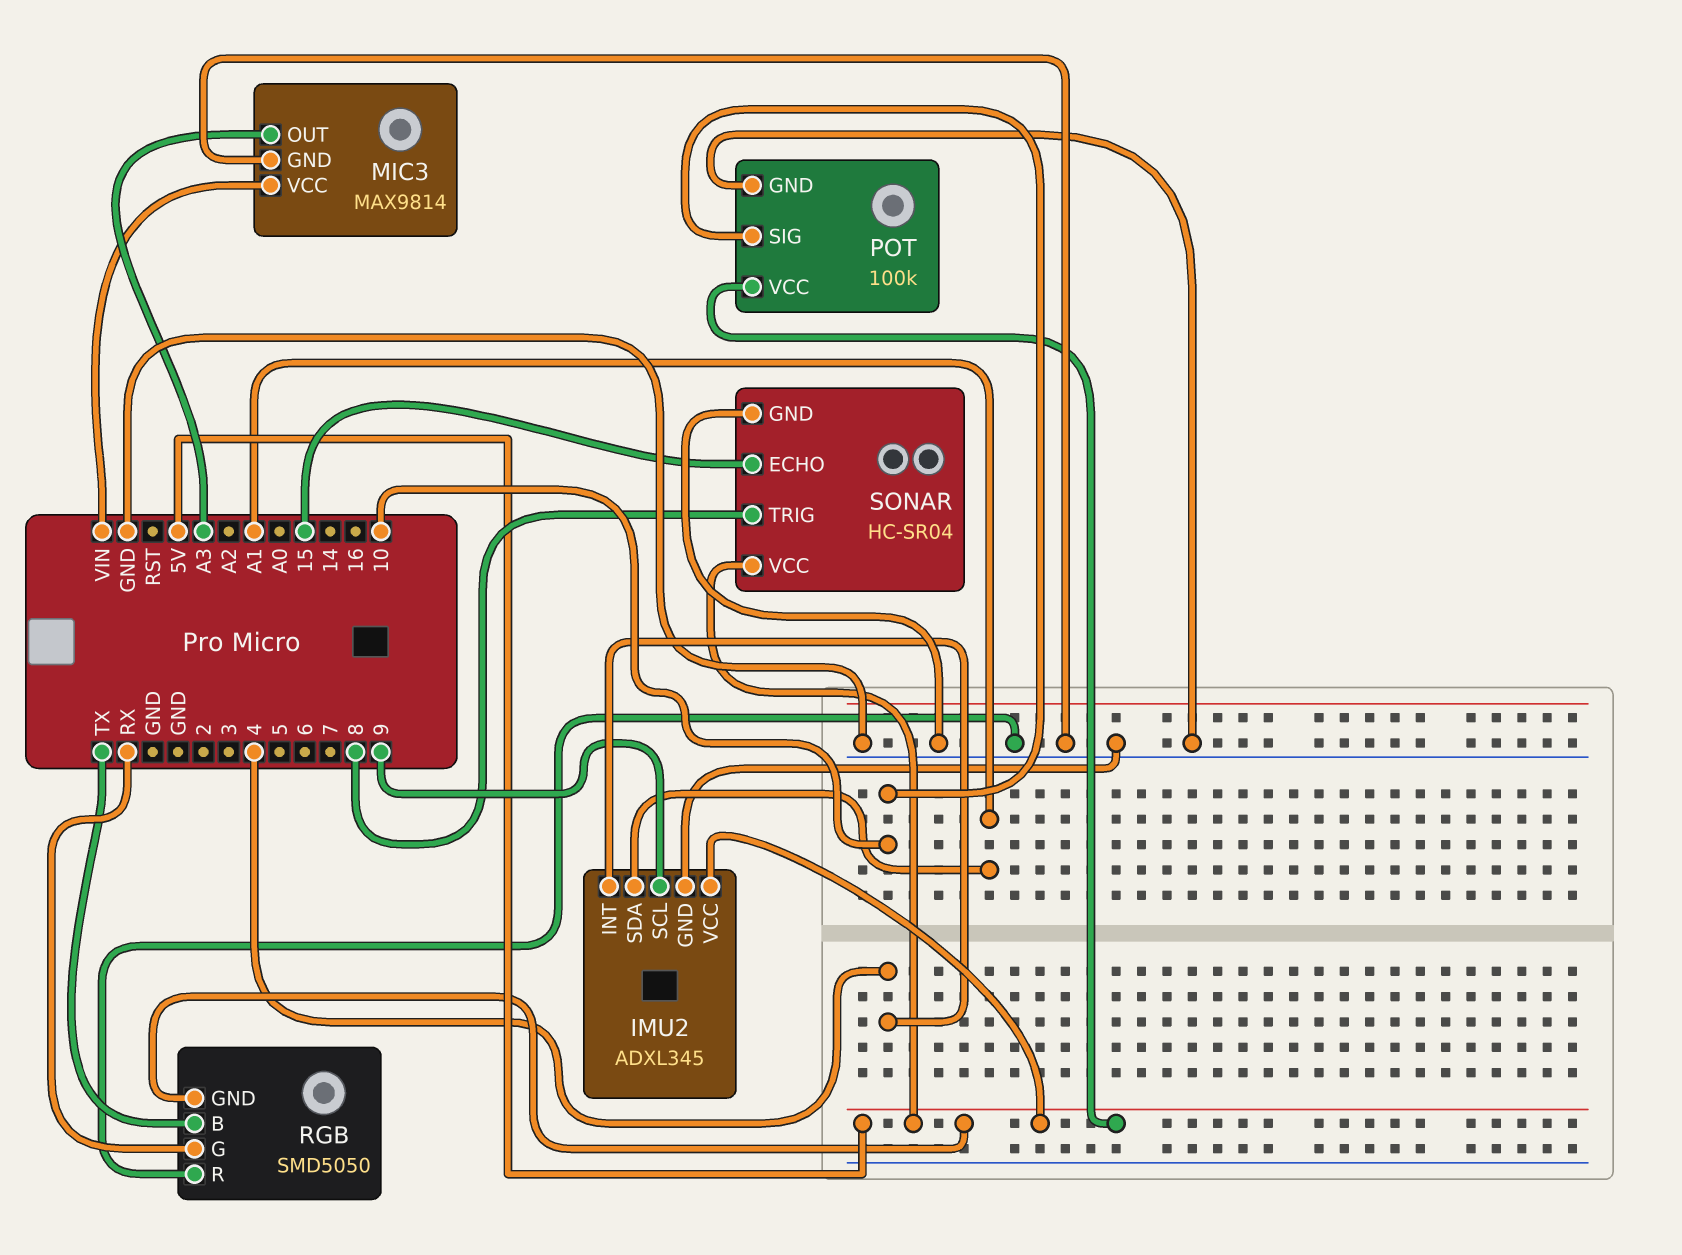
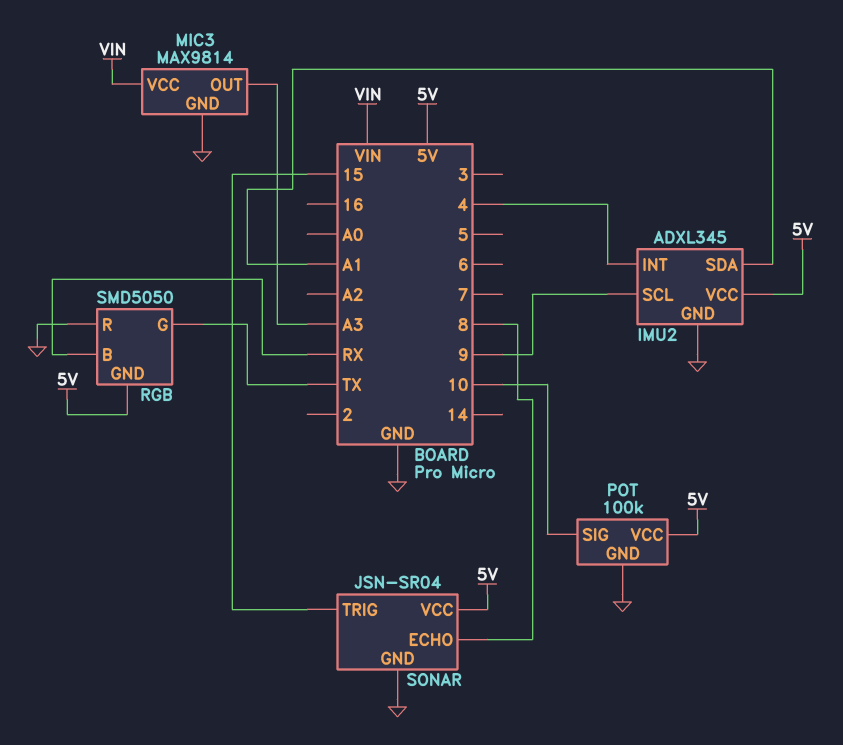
RGB pin B: TX -> RX
RGB pin G: RX -> TX
SONAR: HC-SR04 -> JSN-SR04
SONAR pin ECHO: 15 -> 8
SONAR pin TRIG: 8 -> 15

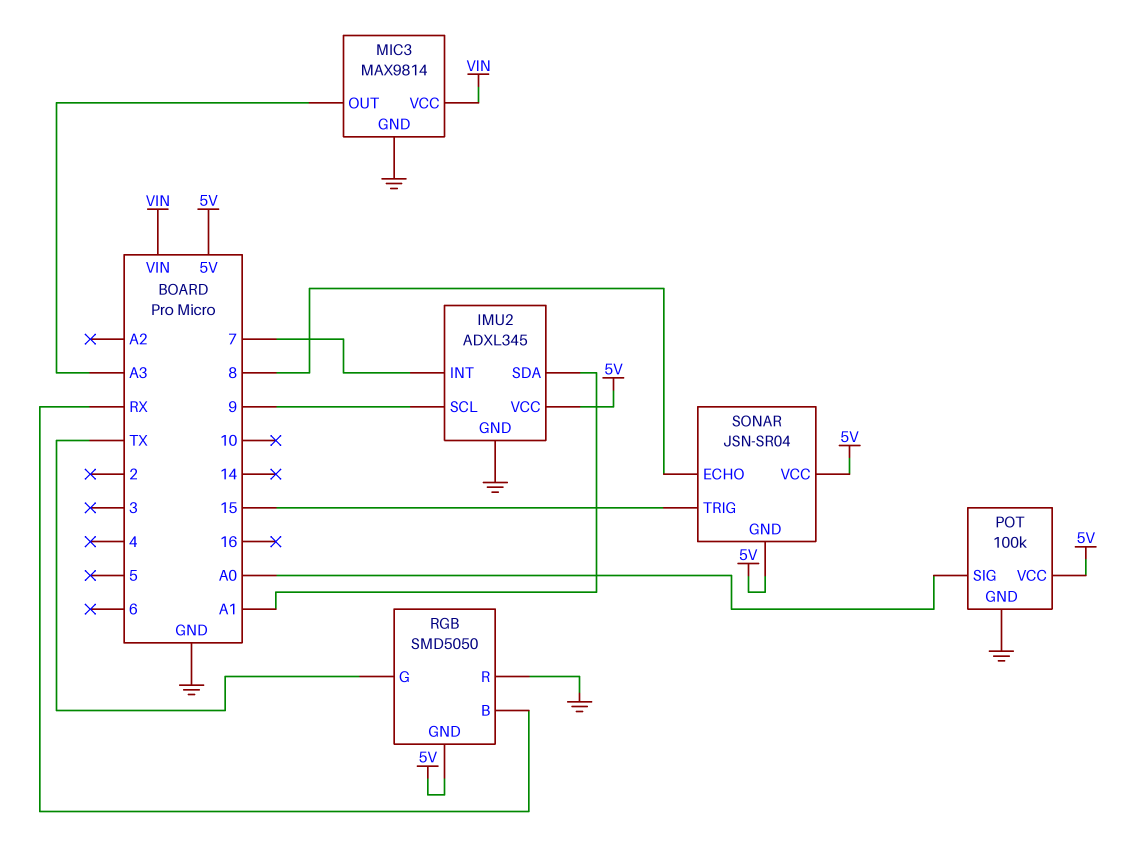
IMU2 pin INT: 4 -> 7
POT pin SIG: 10 -> A0
SONAR pin GND: GND -> 5V

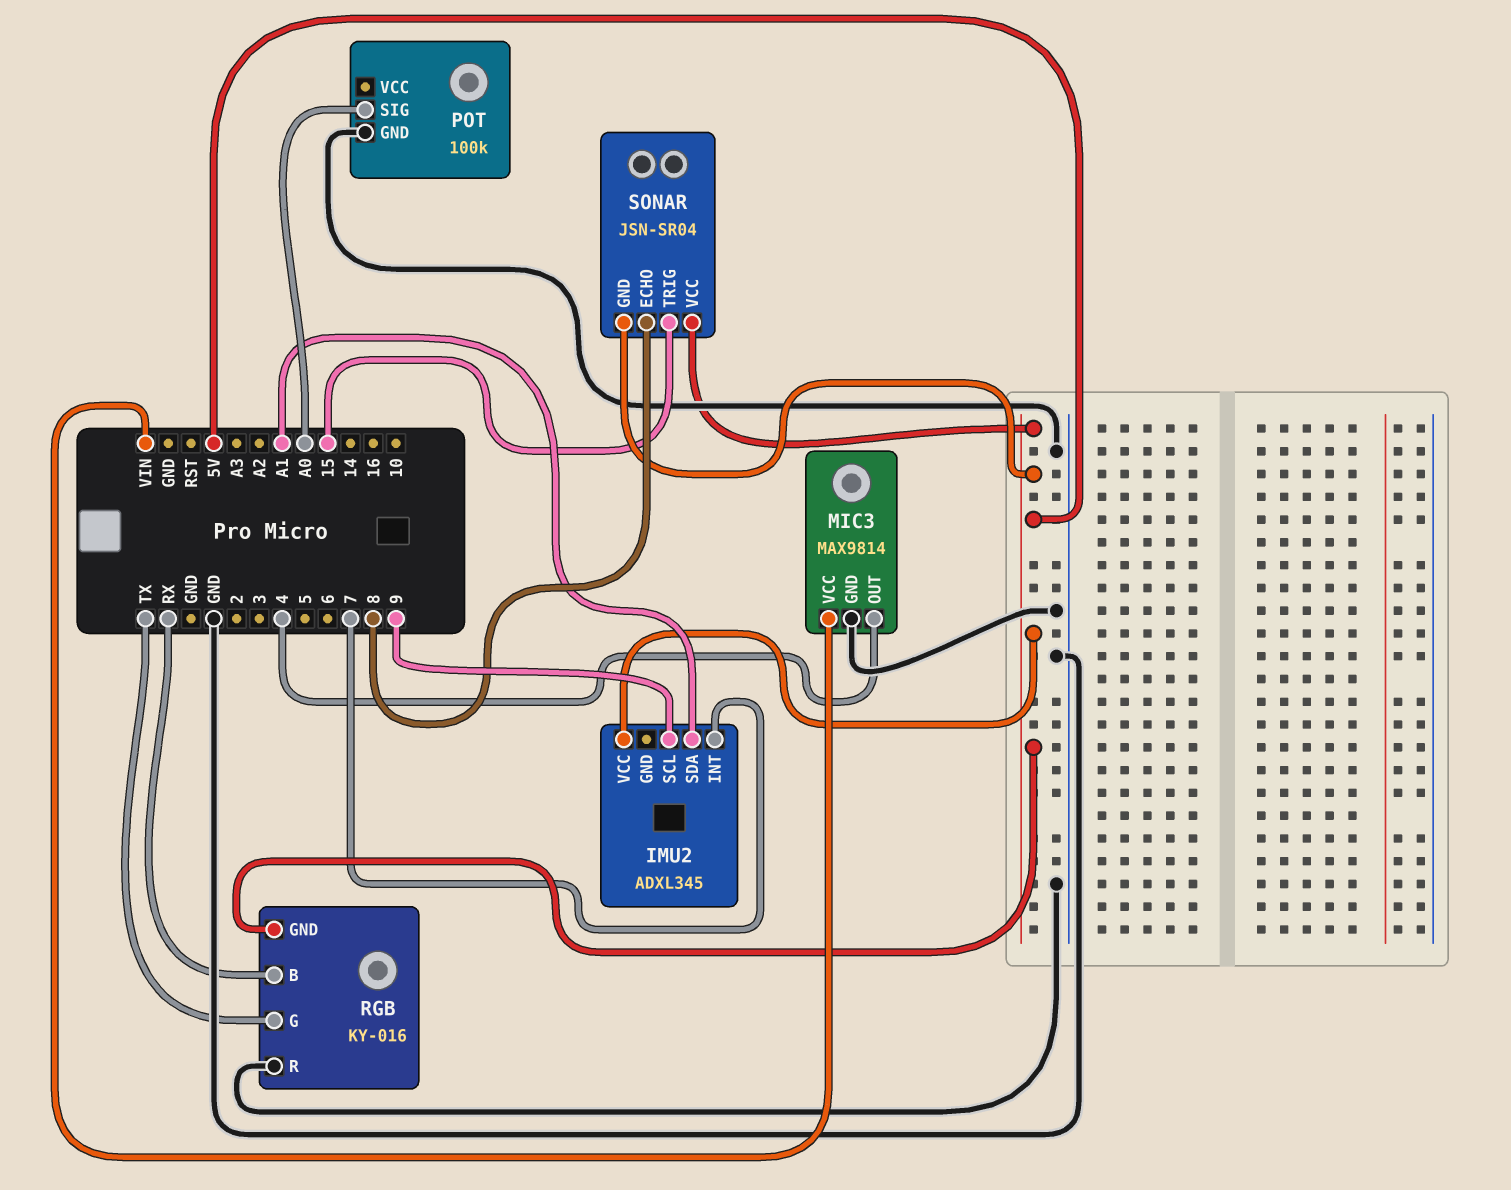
IMU2 pin GND: GND -> none
MIC3 pin OUT: A3 -> 4
POT pin VCC: 5V -> none
RGB: SMD5050 -> KY-016

